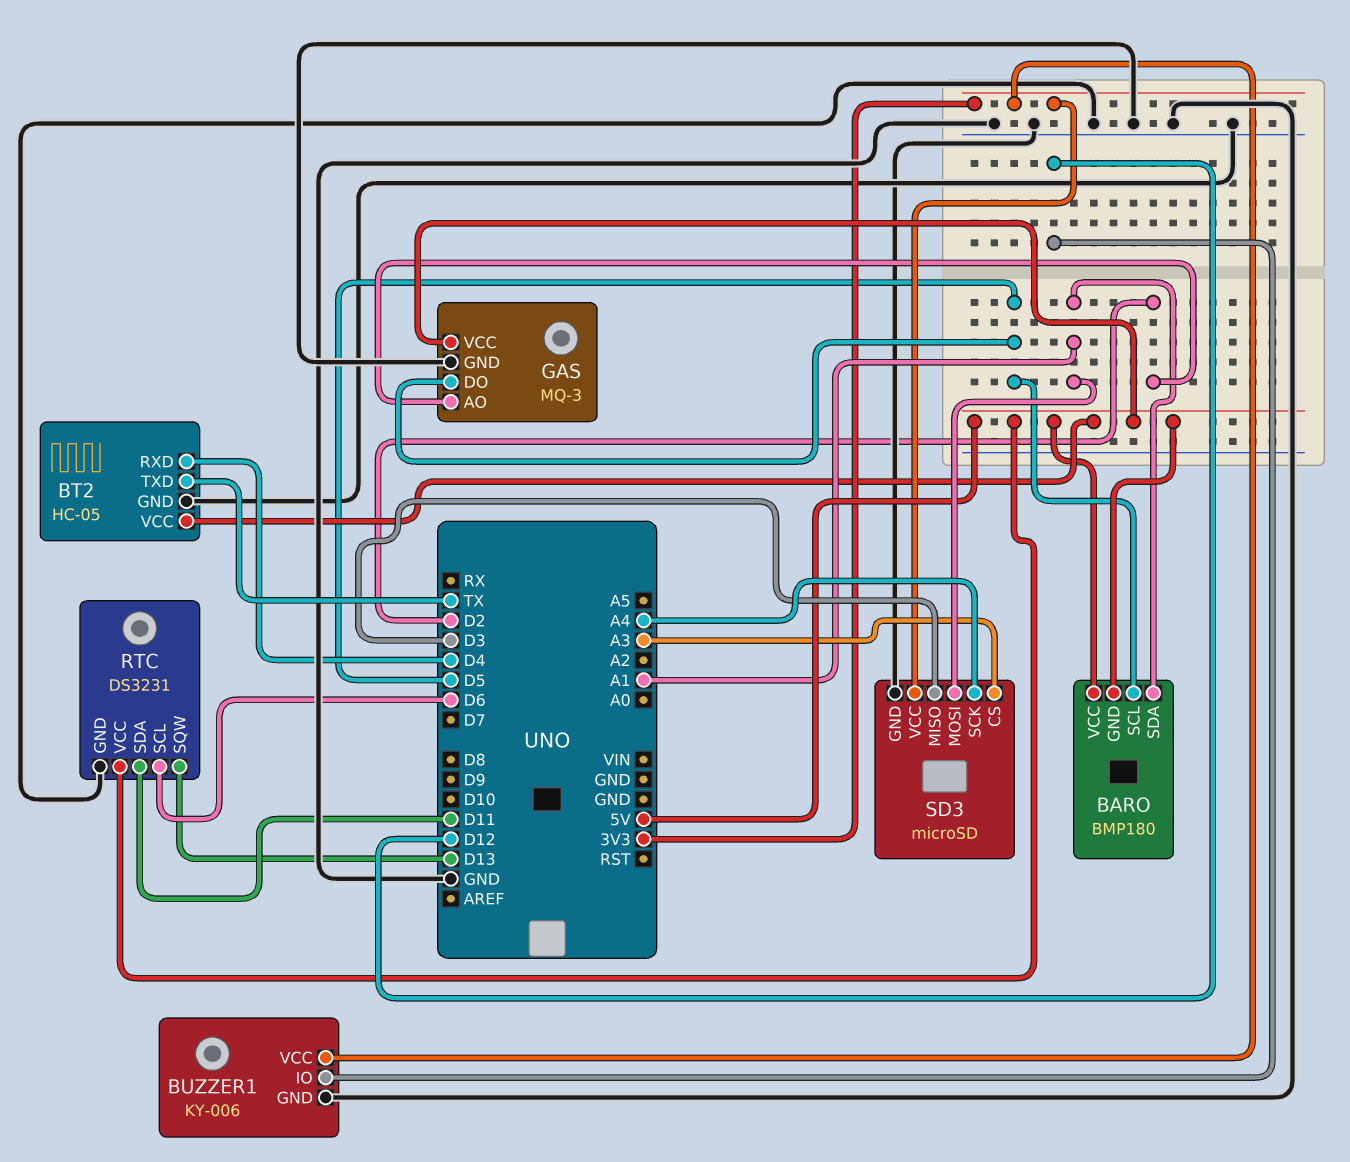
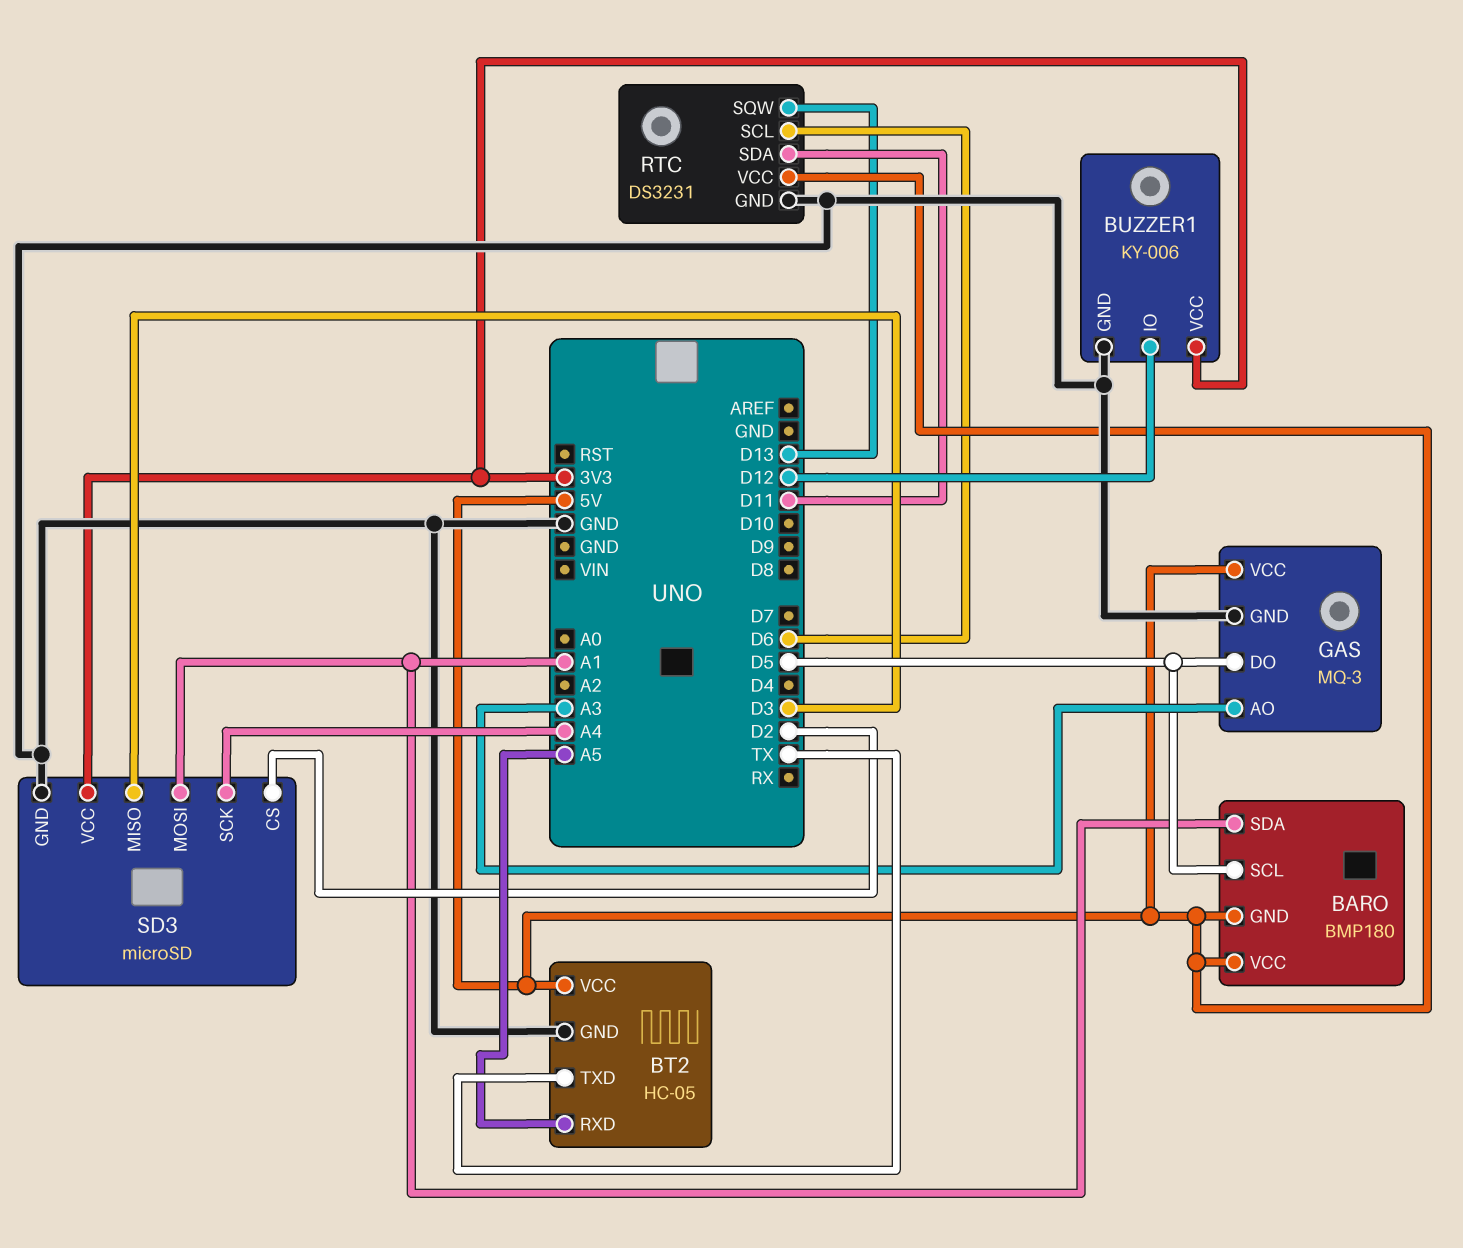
BT2 pin RXD: D4 -> A5
GAS pin AO: D2 -> A3
SD3 pin CS: A3 -> D2

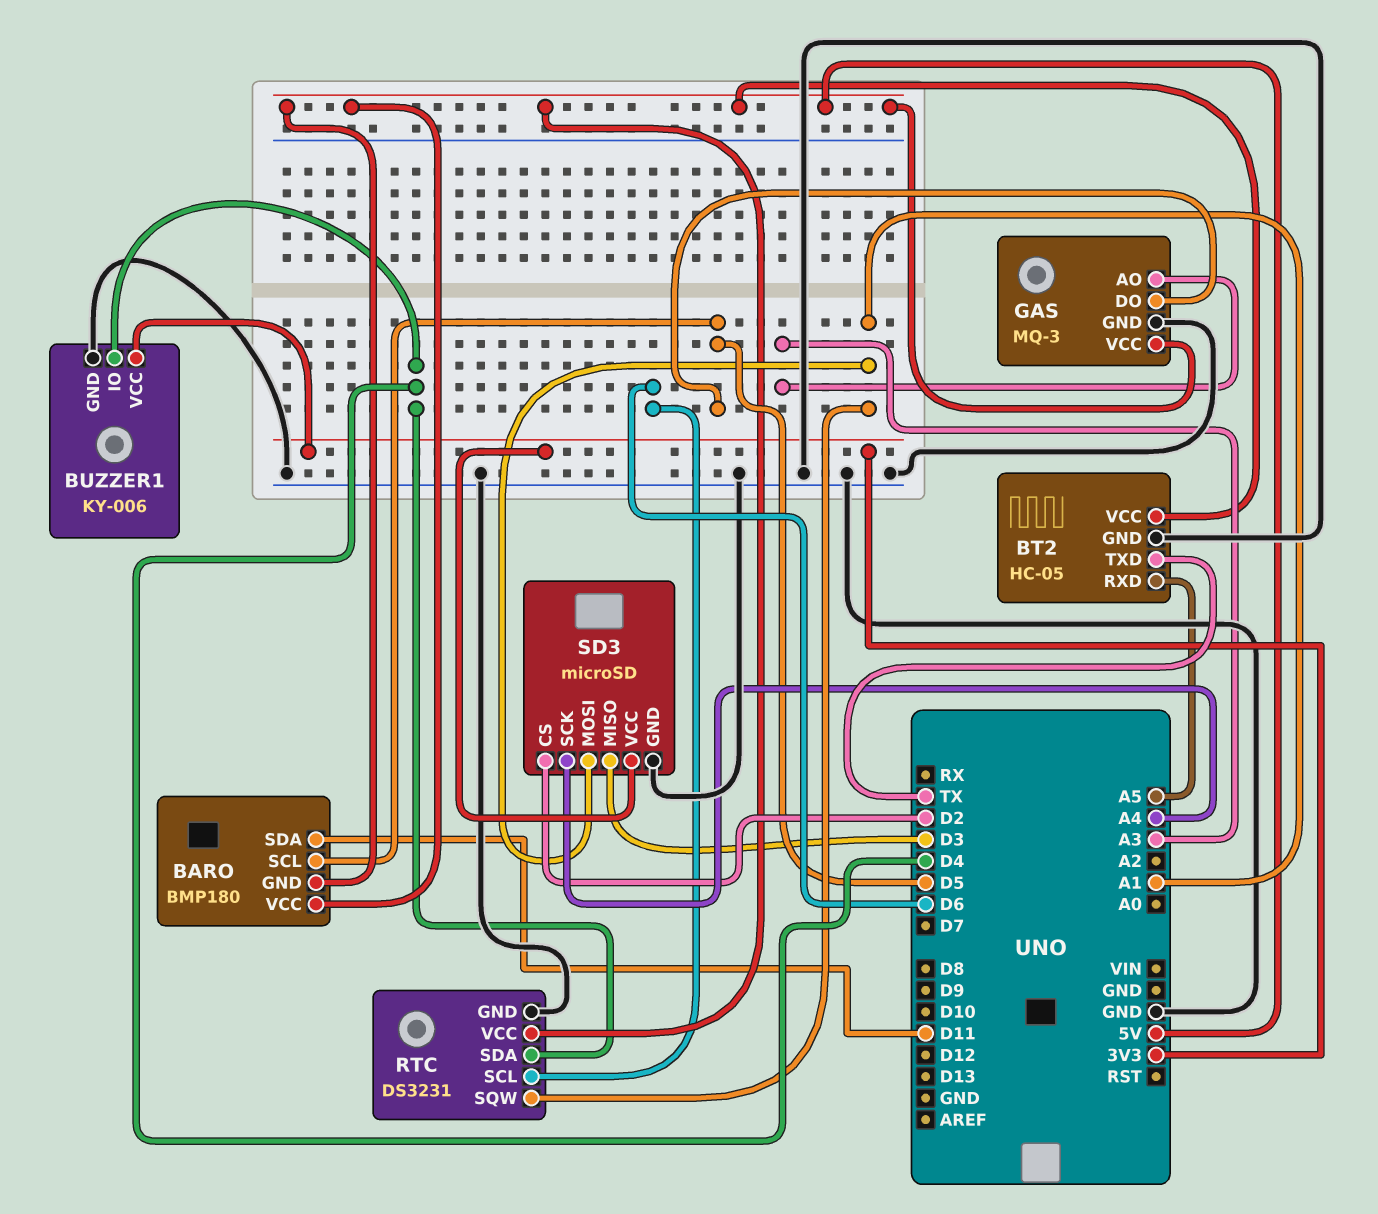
BARO pin SDA: A1 -> D11
BUZZER1 pin IO: D12 -> D4
RTC pin SDA: D11 -> D4
RTC pin SQW: D13 -> A1

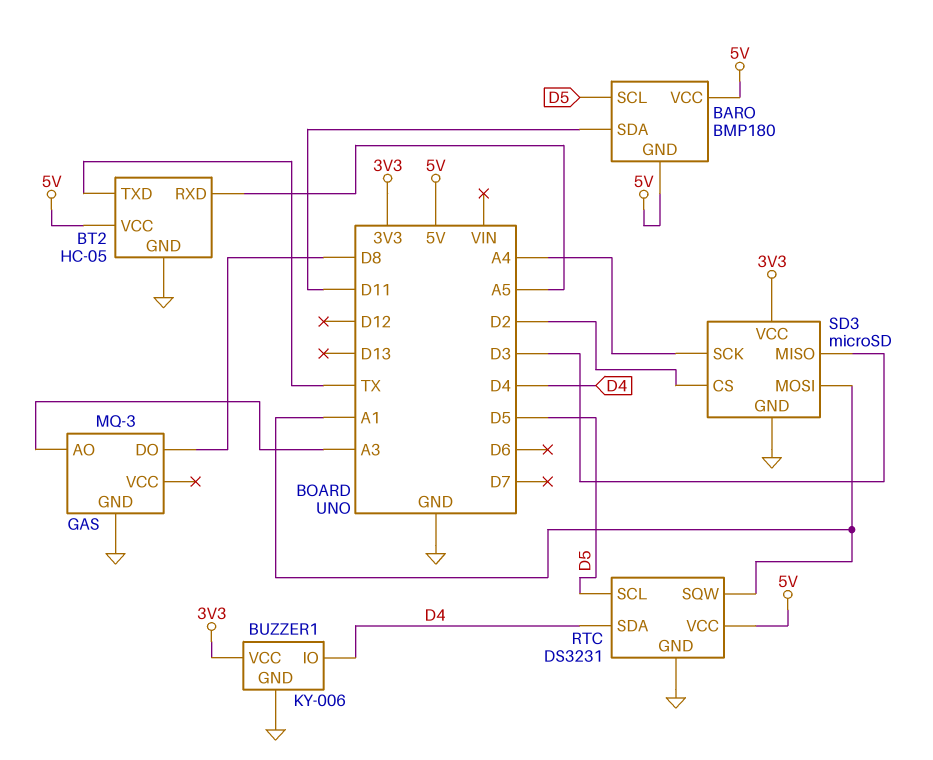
GAS pin DO: D5 -> D8
GAS pin VCC: 5V -> none
RTC pin SCL: D6 -> D5

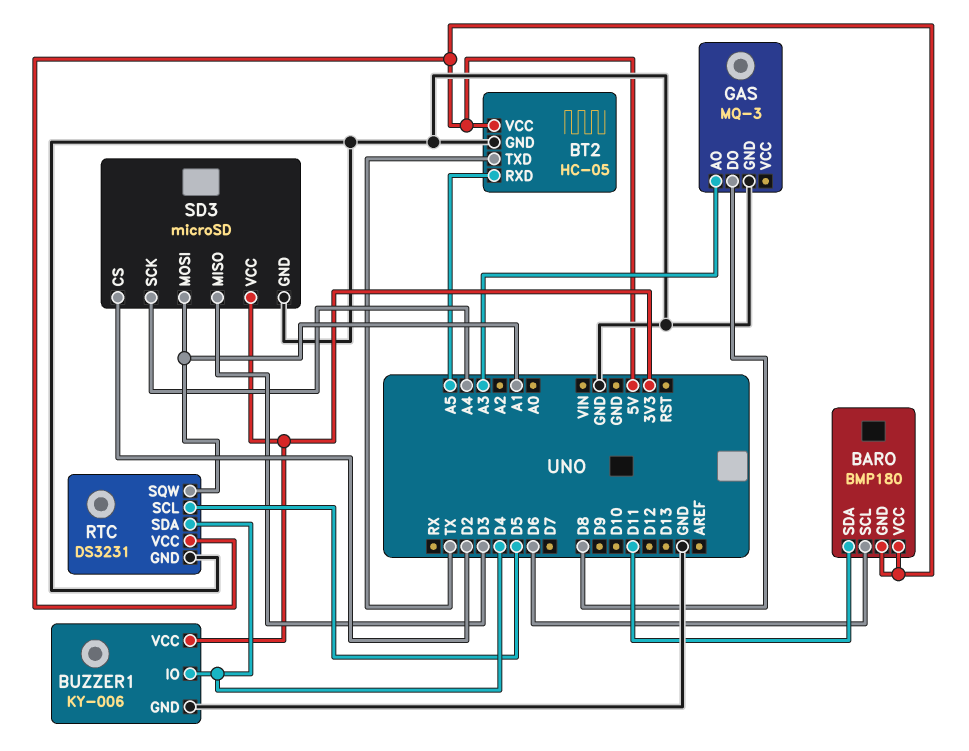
BARO pin SCL: D5 -> D6

